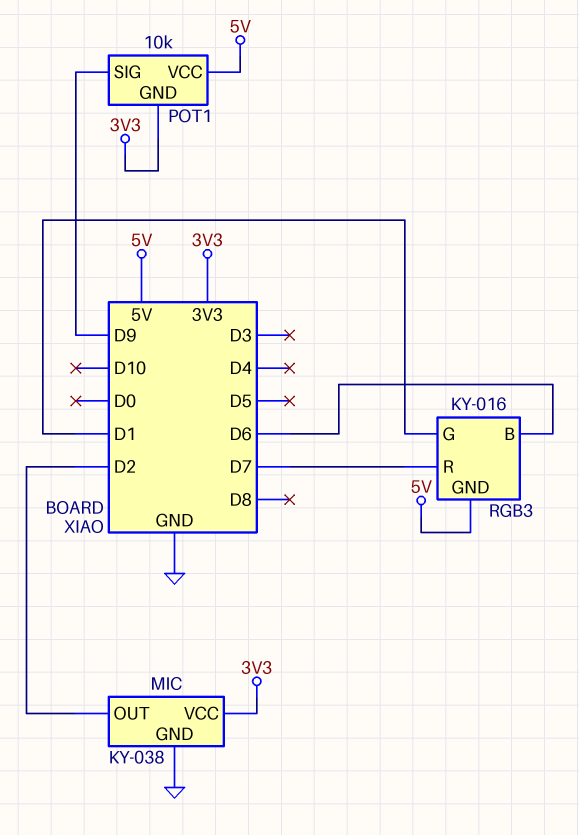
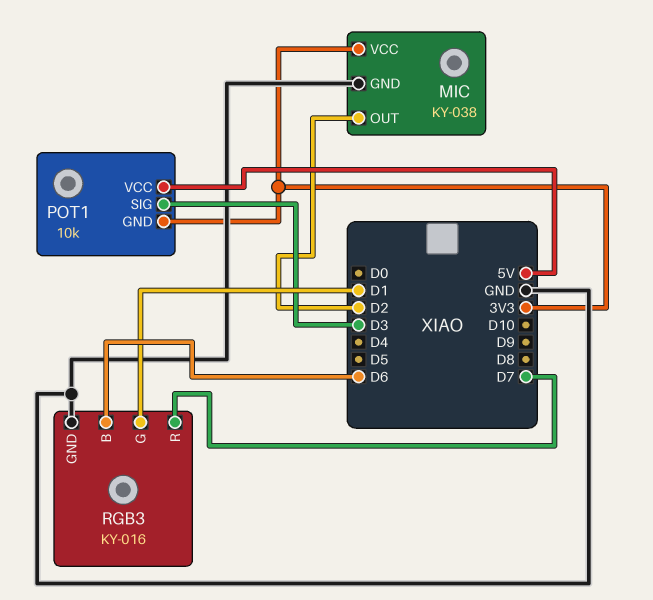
POT1 pin SIG: D9 -> D3
RGB3 pin GND: 5V -> GND

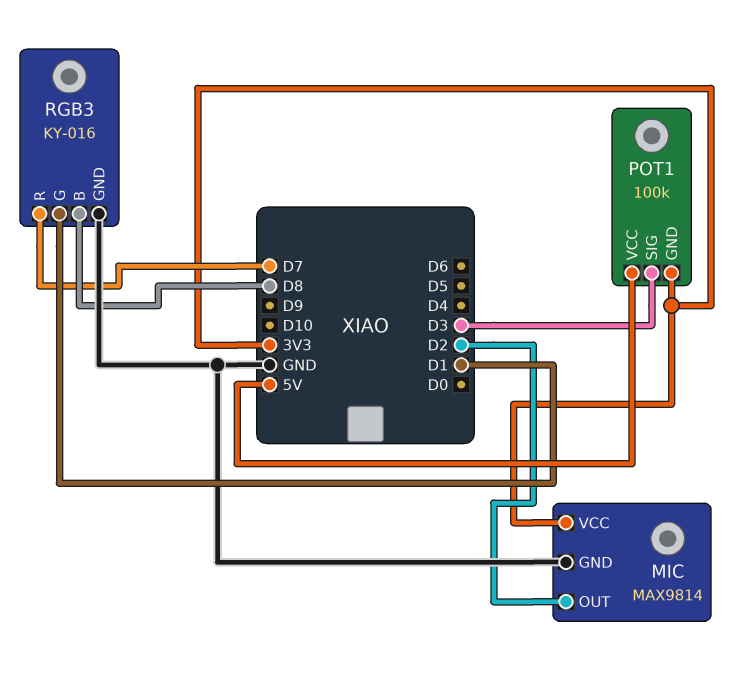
MIC: KY-038 -> MAX9814
POT1: 10k -> 100k
RGB3 pin B: D6 -> D8

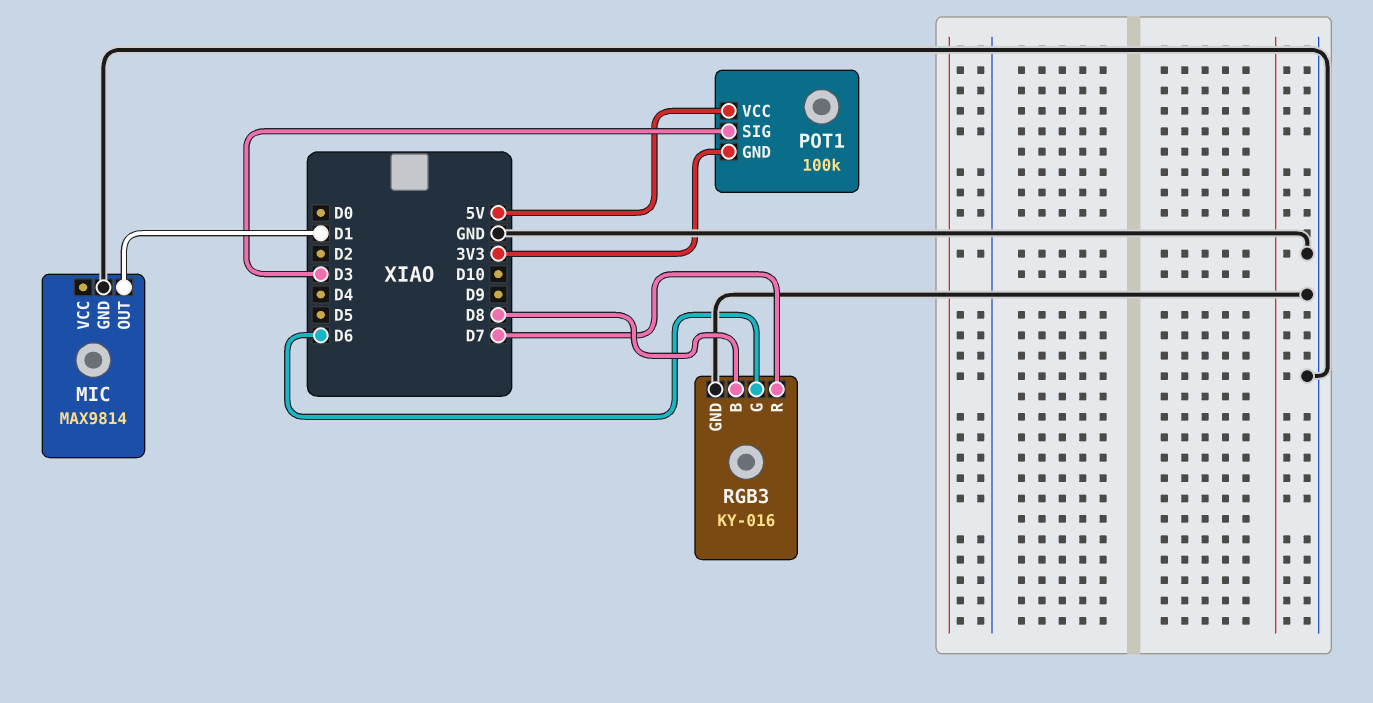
MIC pin OUT: D2 -> D1
MIC pin VCC: 3V3 -> none
RGB3 pin G: D1 -> D6

